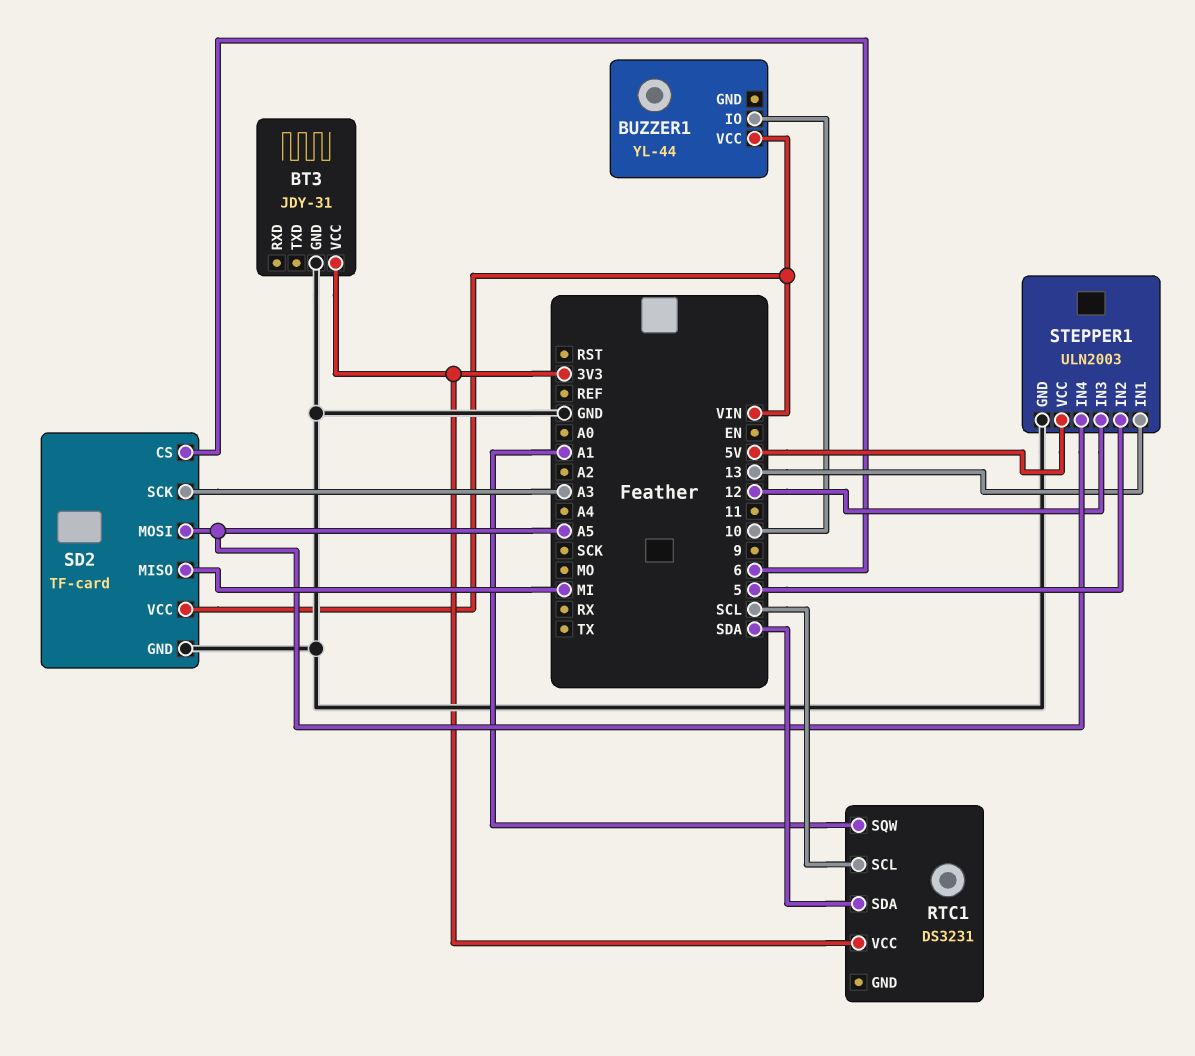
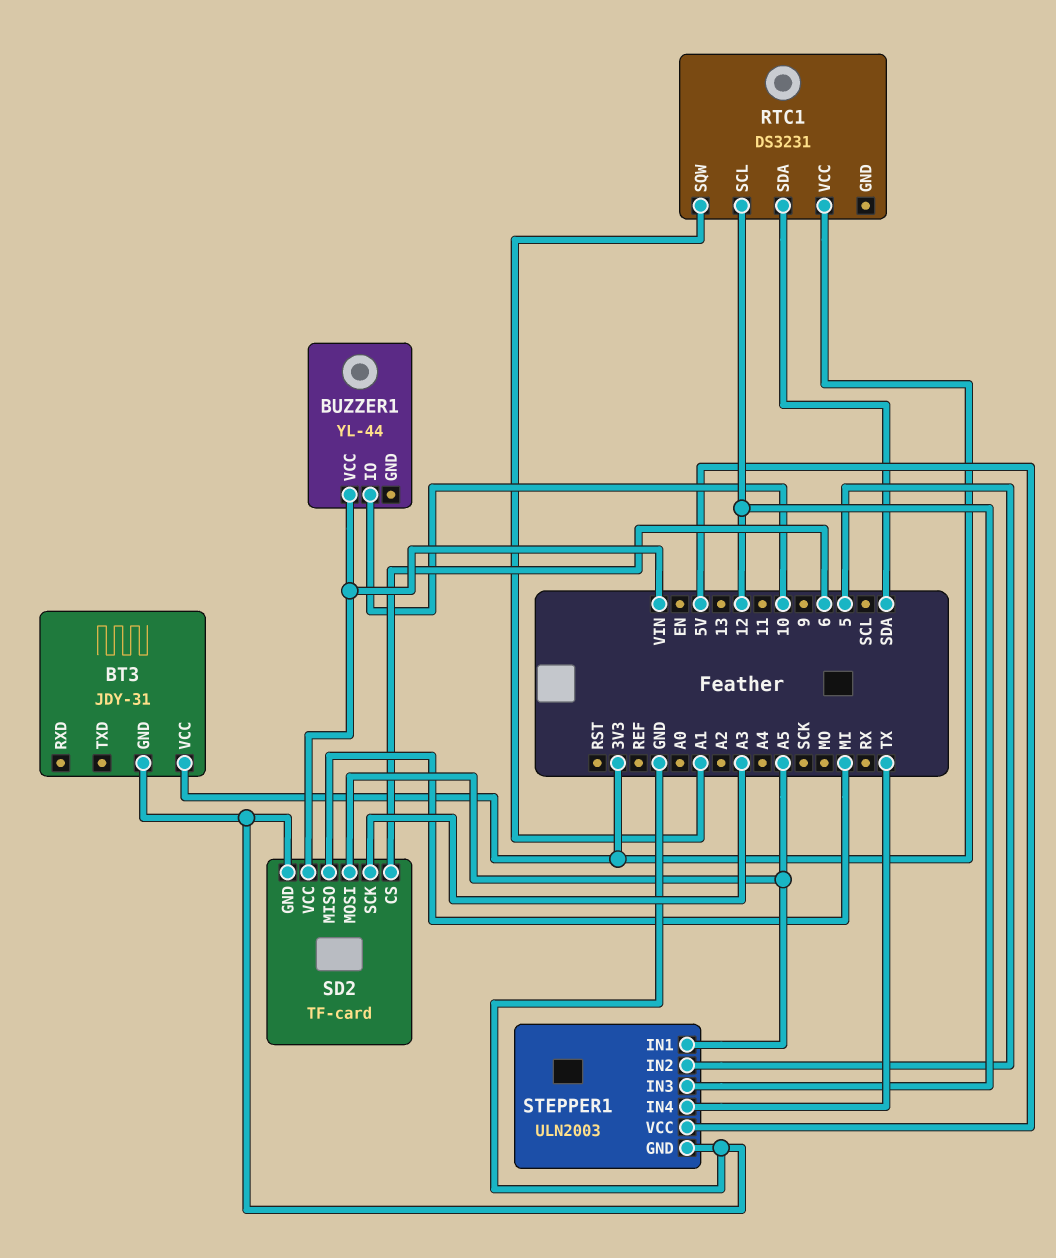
RTC1 pin SCL: SCL -> 12
STEPPER1 pin IN1: 13 -> A5
STEPPER1 pin IN4: A5 -> TX

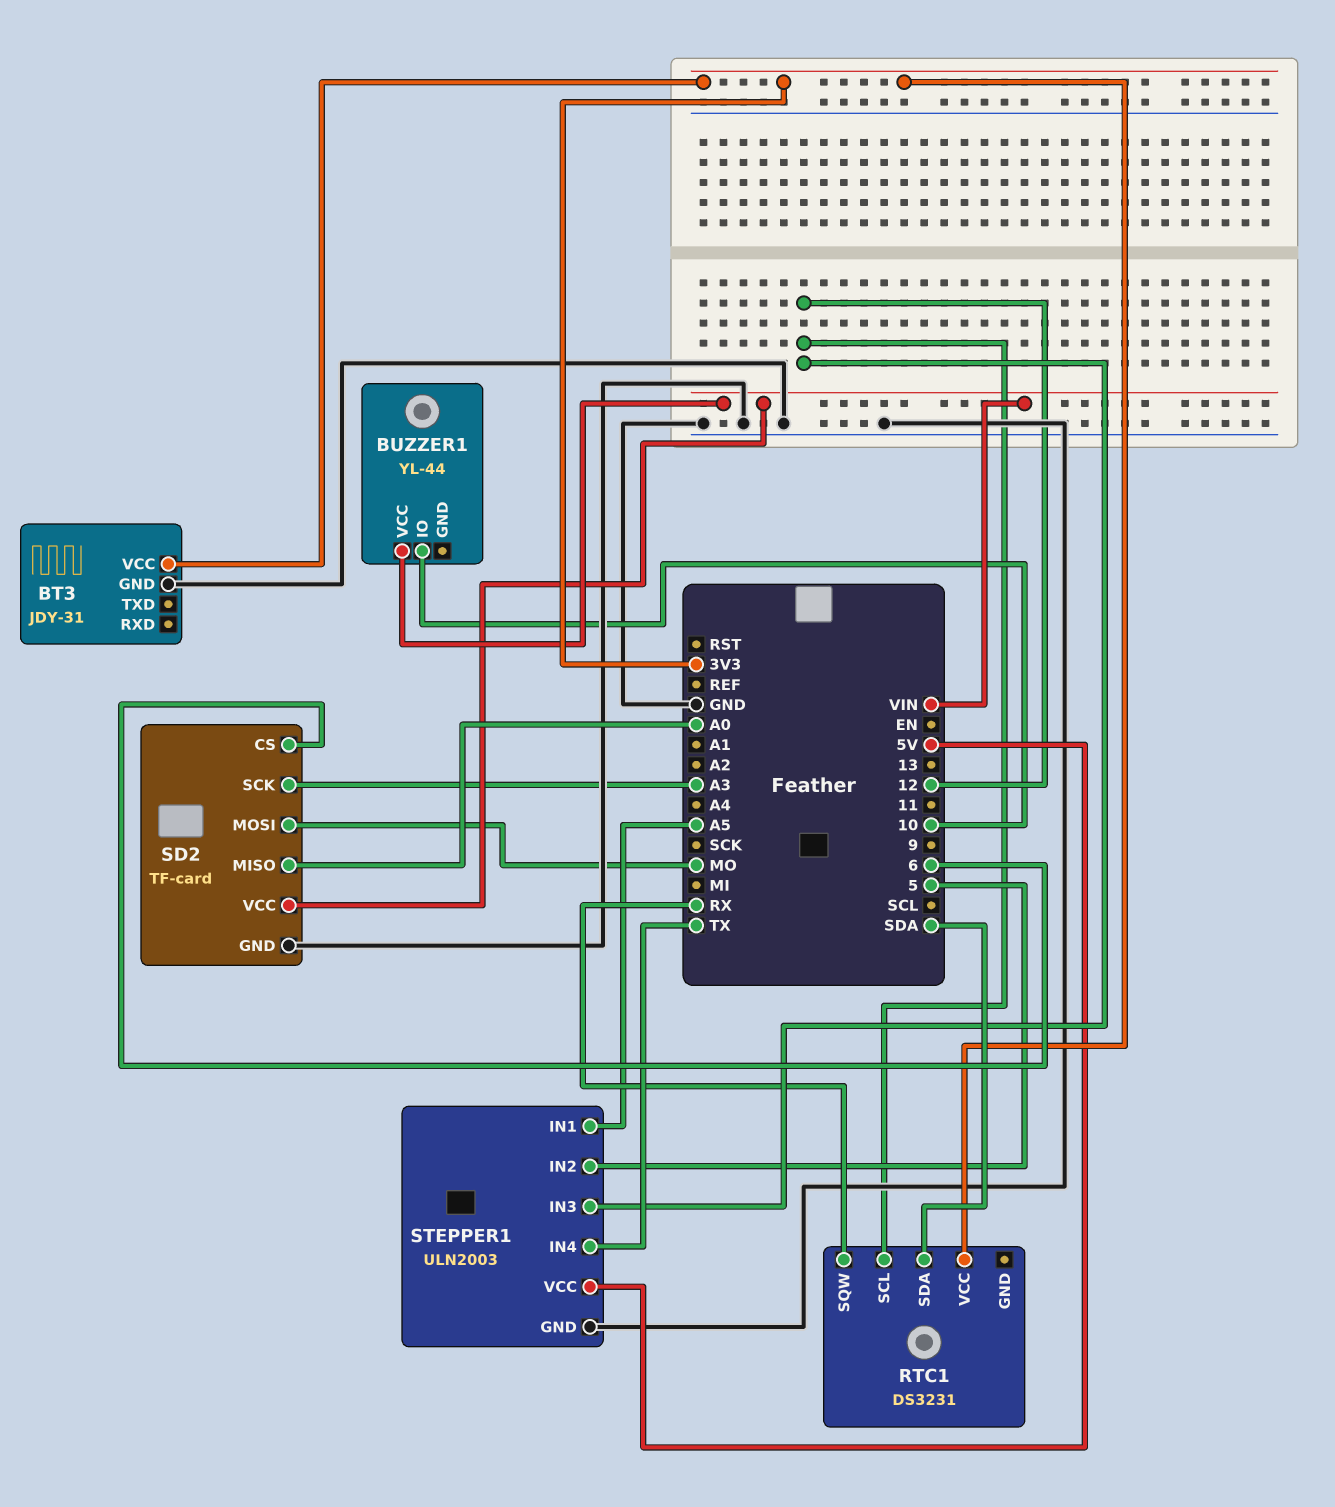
RTC1 pin SQW: A1 -> RX
SD2 pin MISO: MI -> A0
SD2 pin MOSI: A5 -> MO

